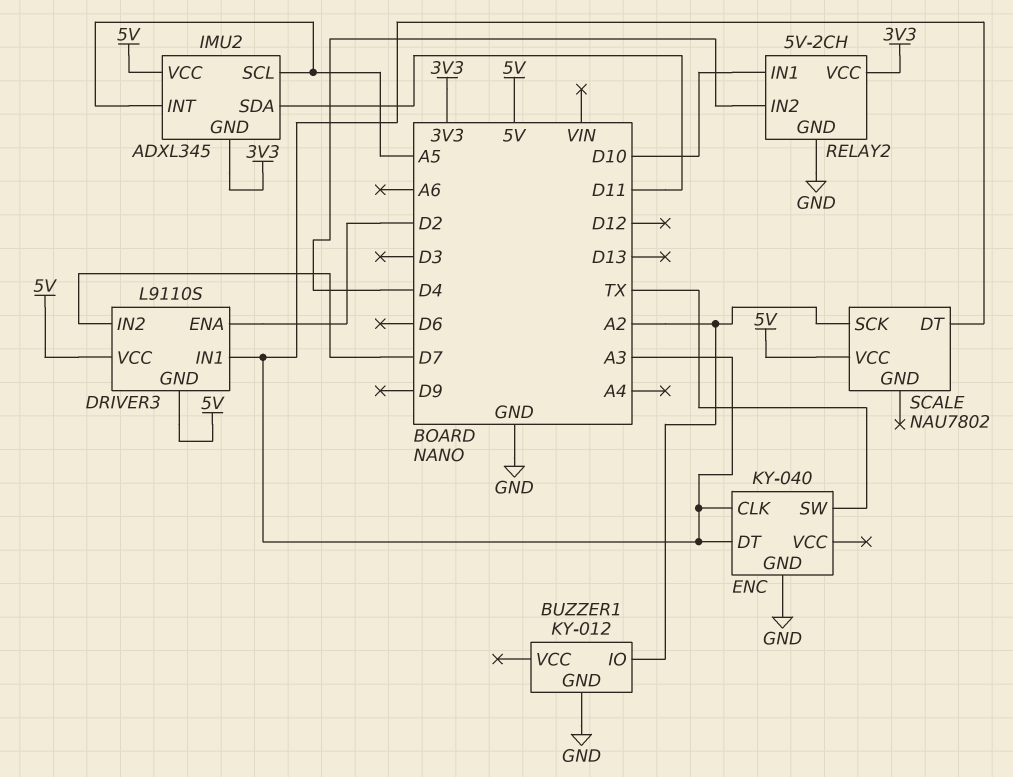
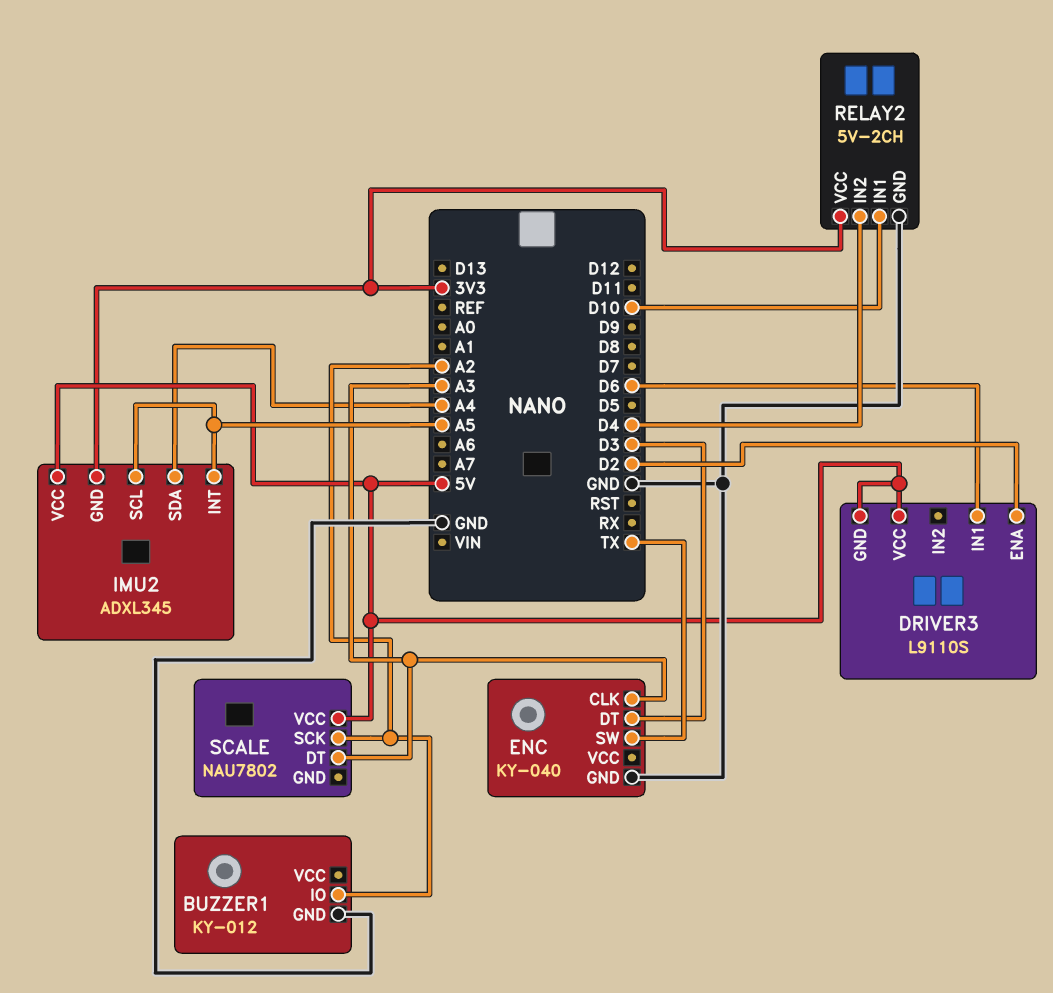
DRIVER3 pin IN1: A3 -> D6
DRIVER3 pin IN2: D7 -> none
ENC pin DT: A3 -> D3
IMU2 pin SDA: D11 -> A4

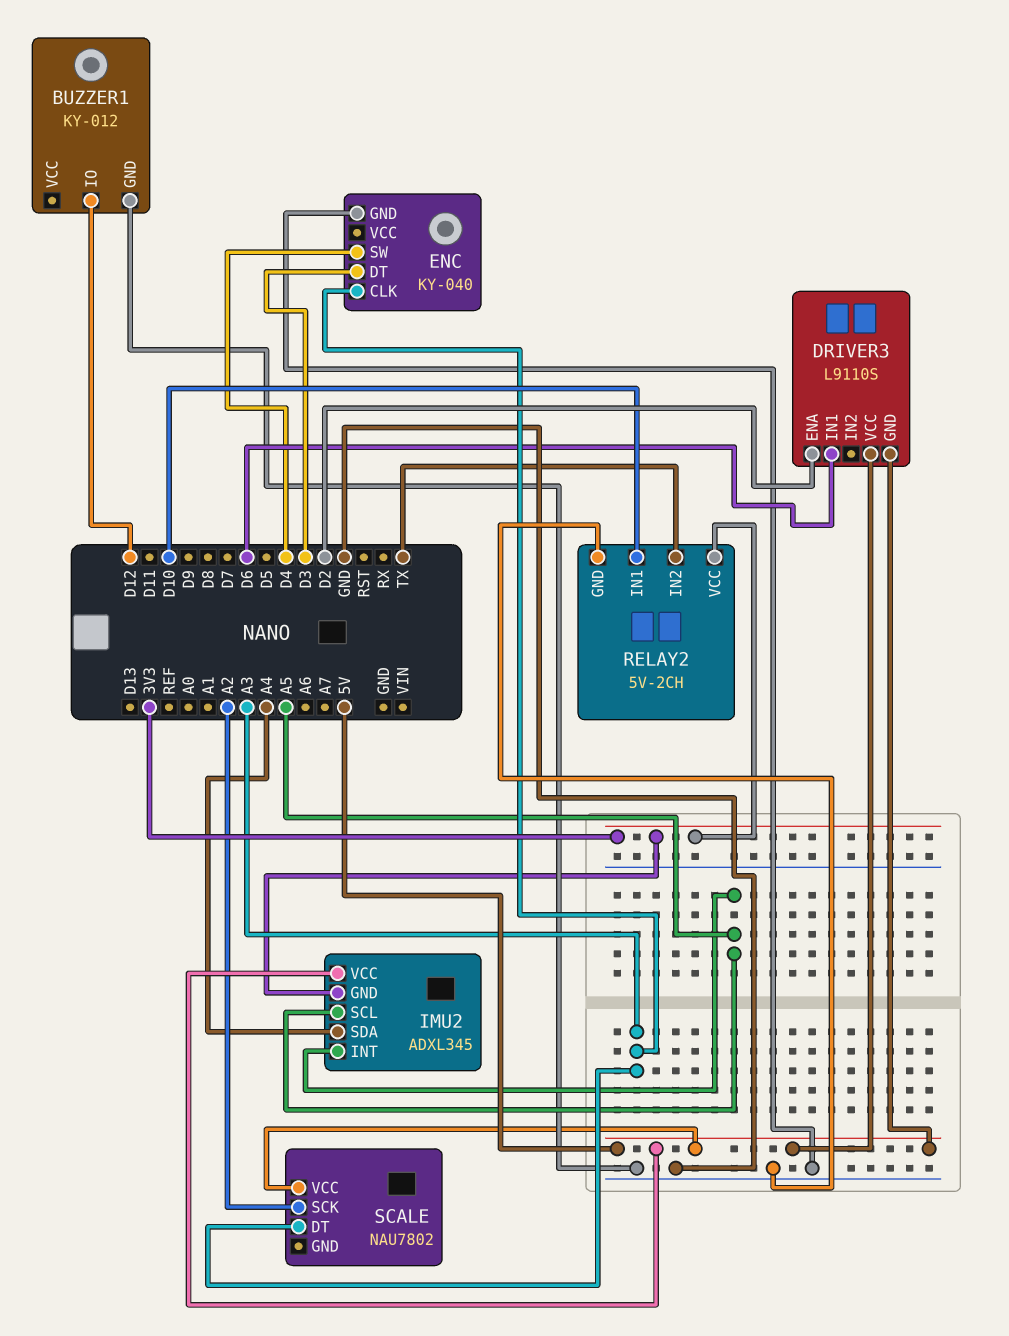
BUZZER1 pin IO: A2 -> D12
ENC pin SW: TX -> D4
RELAY2 pin IN2: D4 -> TX

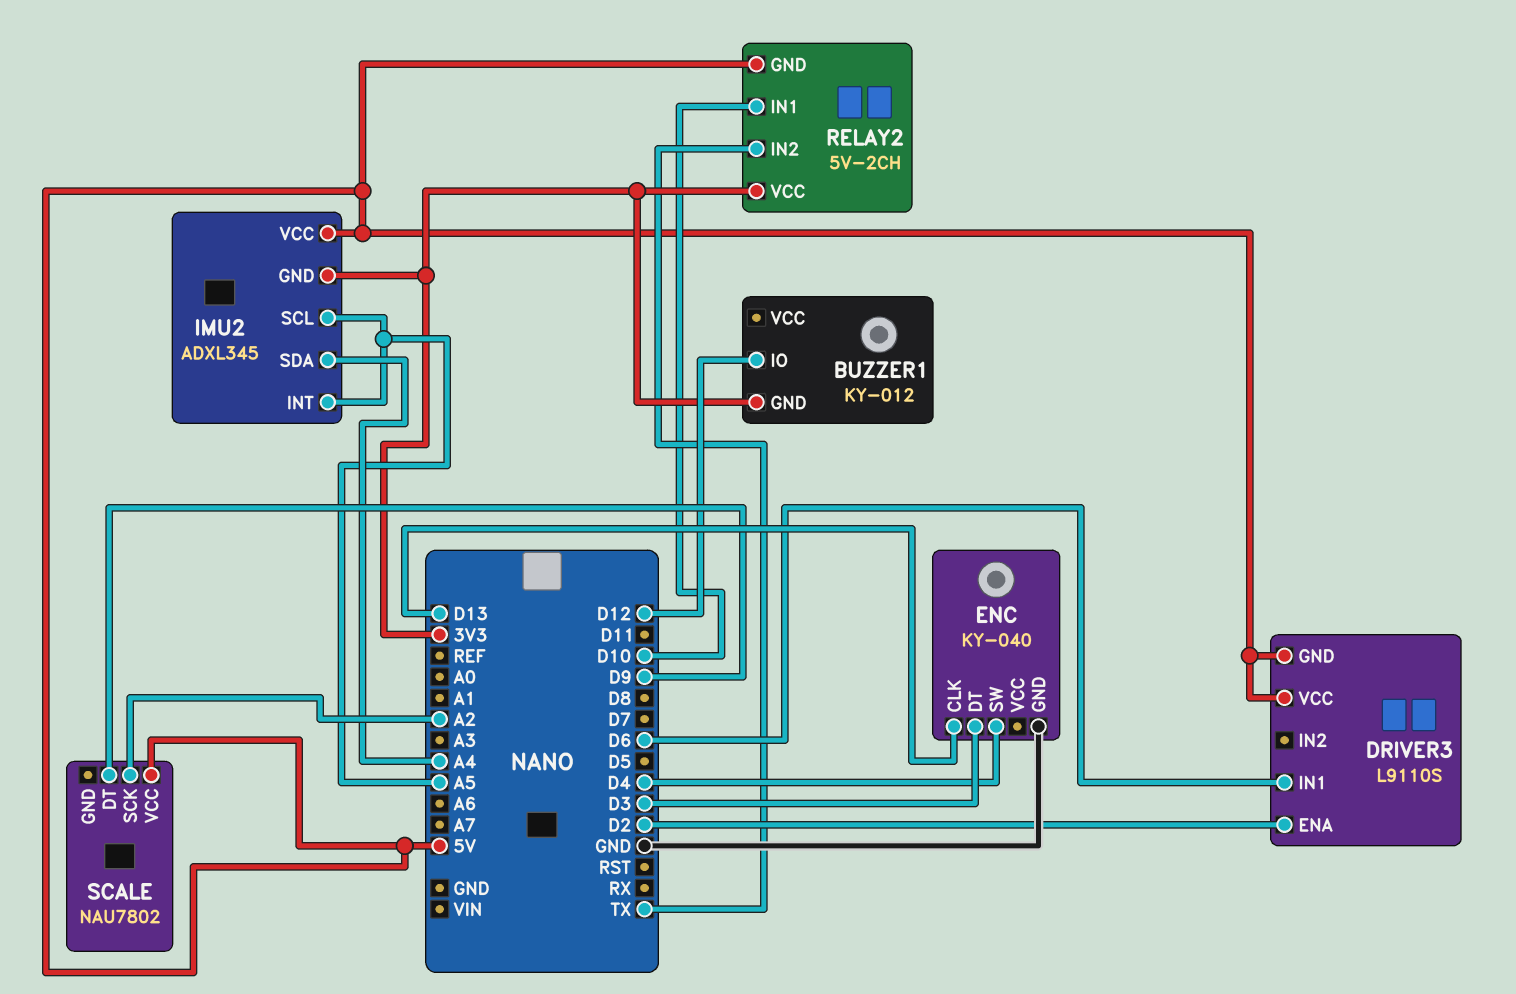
BUZZER1 pin GND: GND -> 3V3
ENC pin CLK: A3 -> D13
RELAY2 pin GND: GND -> 5V
SCALE pin DT: A3 -> D9

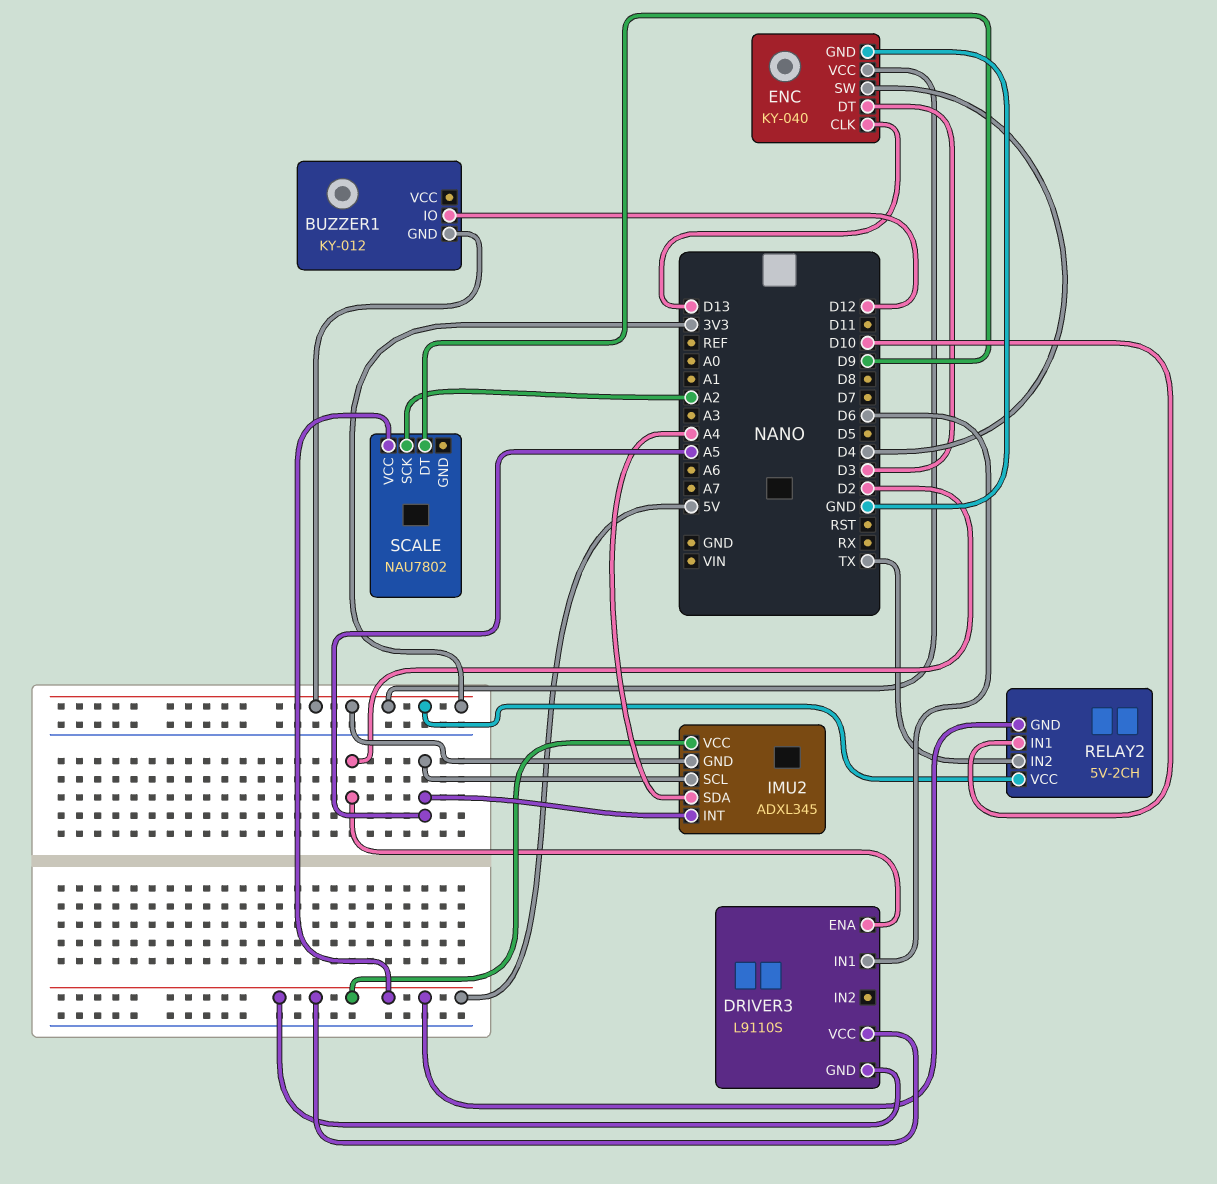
ENC pin VCC: none -> 3V3

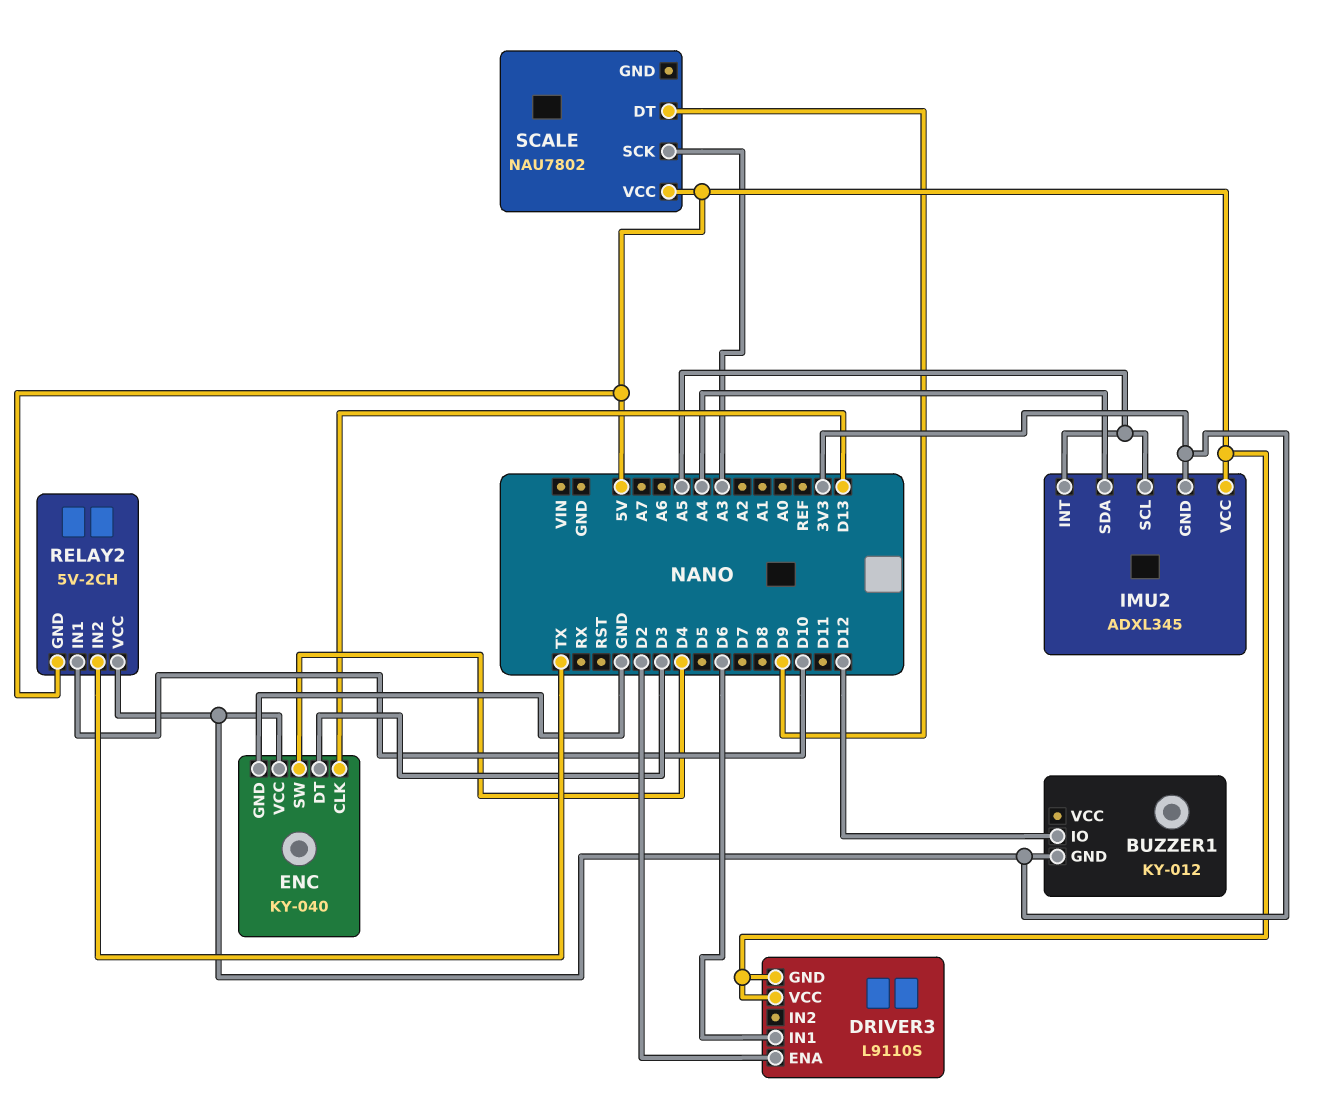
SCALE pin SCK: A2 -> A3

